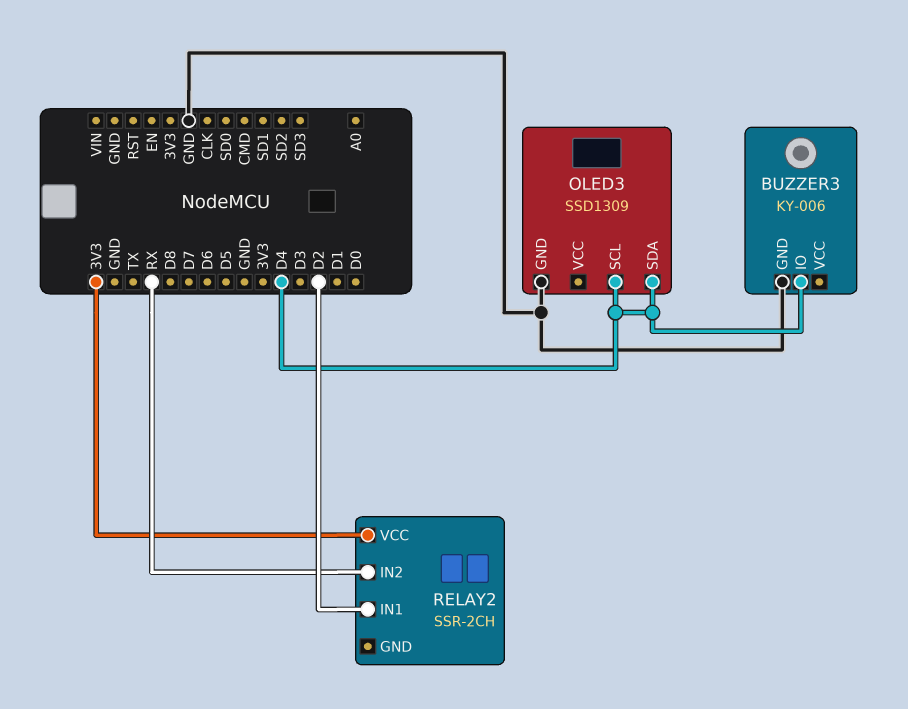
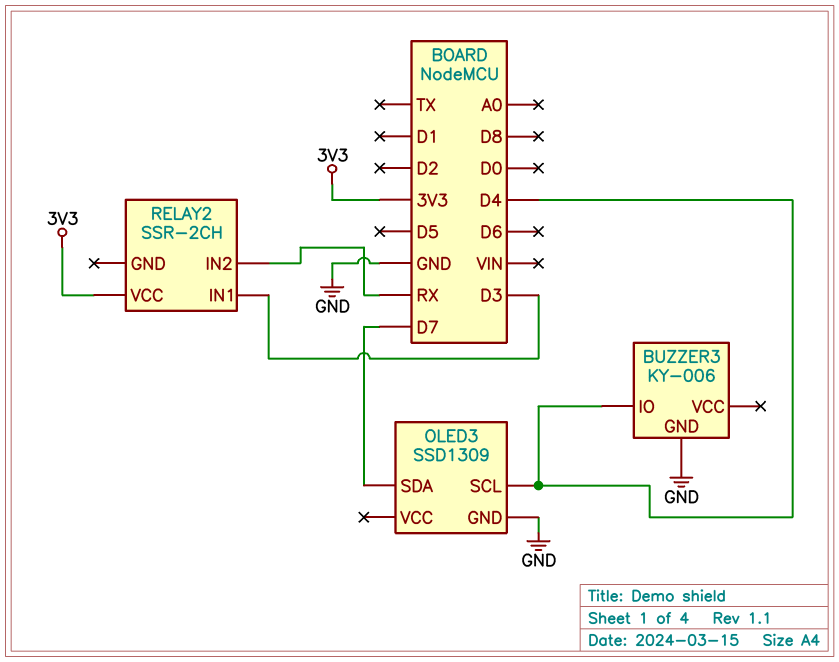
OLED3 pin SDA: D4 -> D7
RELAY2 pin IN1: D2 -> D3

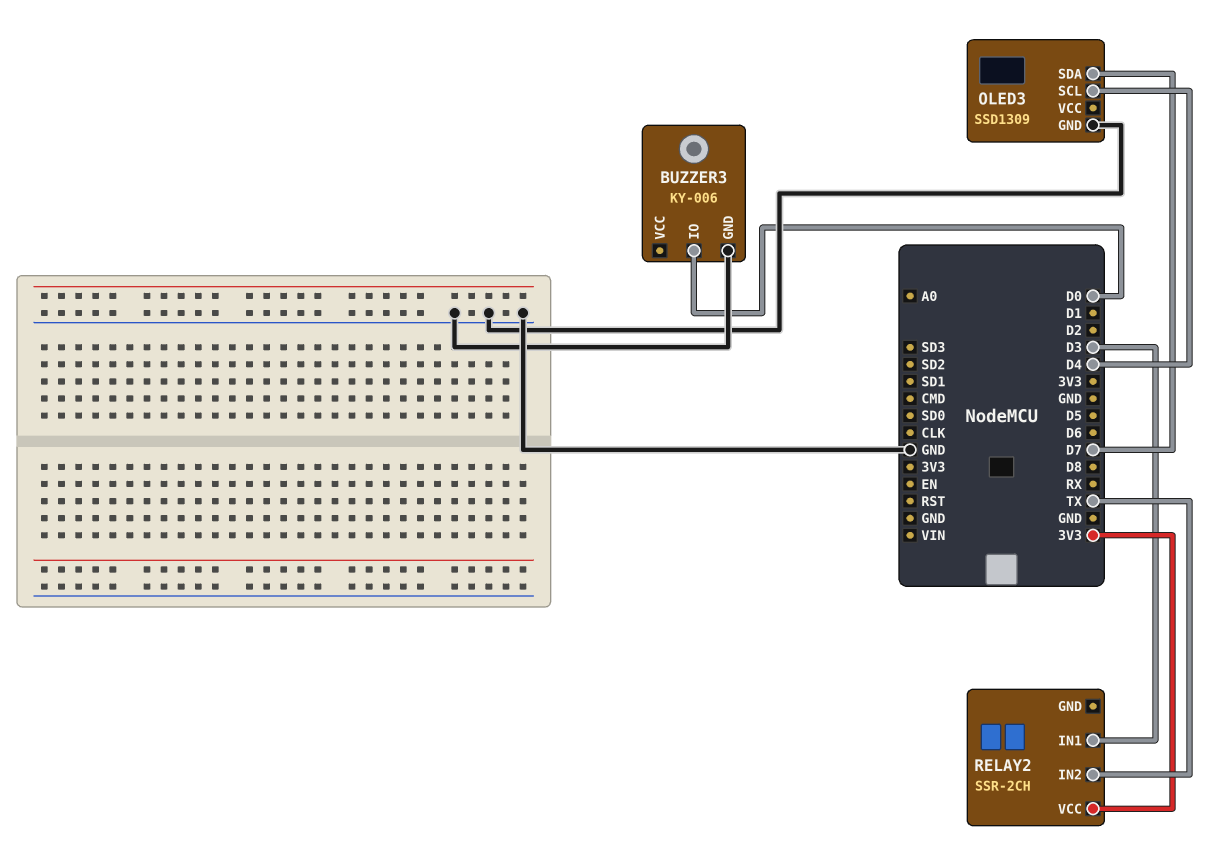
BUZZER3 pin IO: D4 -> D0
RELAY2 pin IN2: RX -> TX

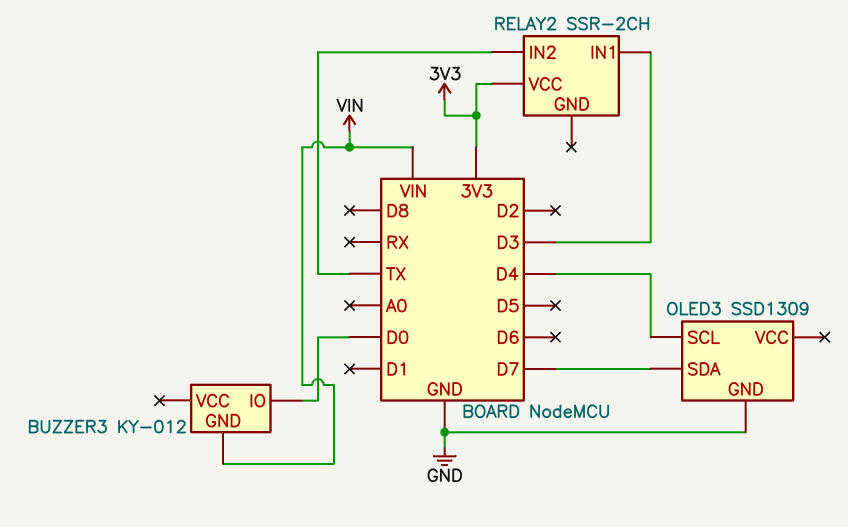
BUZZER3: KY-006 -> KY-012
BUZZER3 pin GND: GND -> VIN

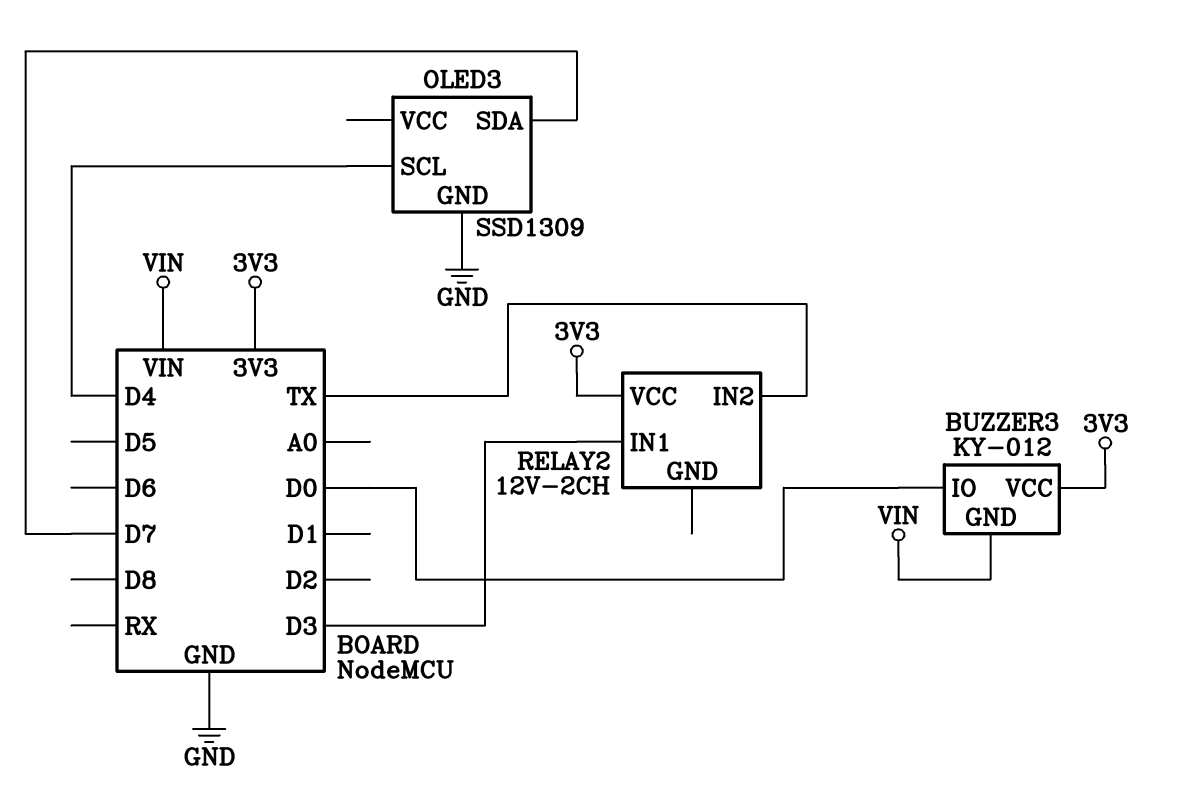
BUZZER3 pin VCC: none -> 3V3
RELAY2: SSR-2CH -> 12V-2CH

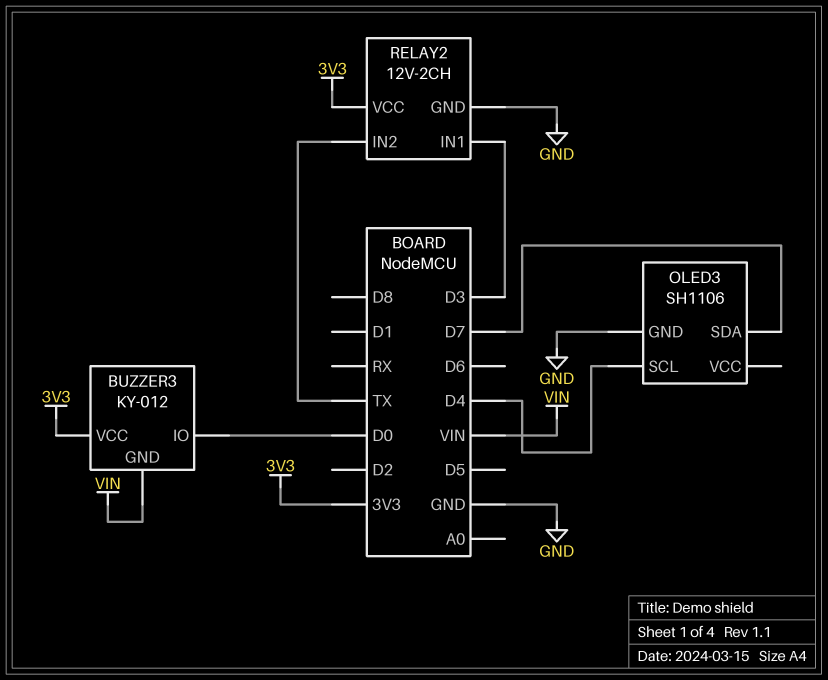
OLED3: SSD1309 -> SH1106
RELAY2 pin GND: none -> GND

